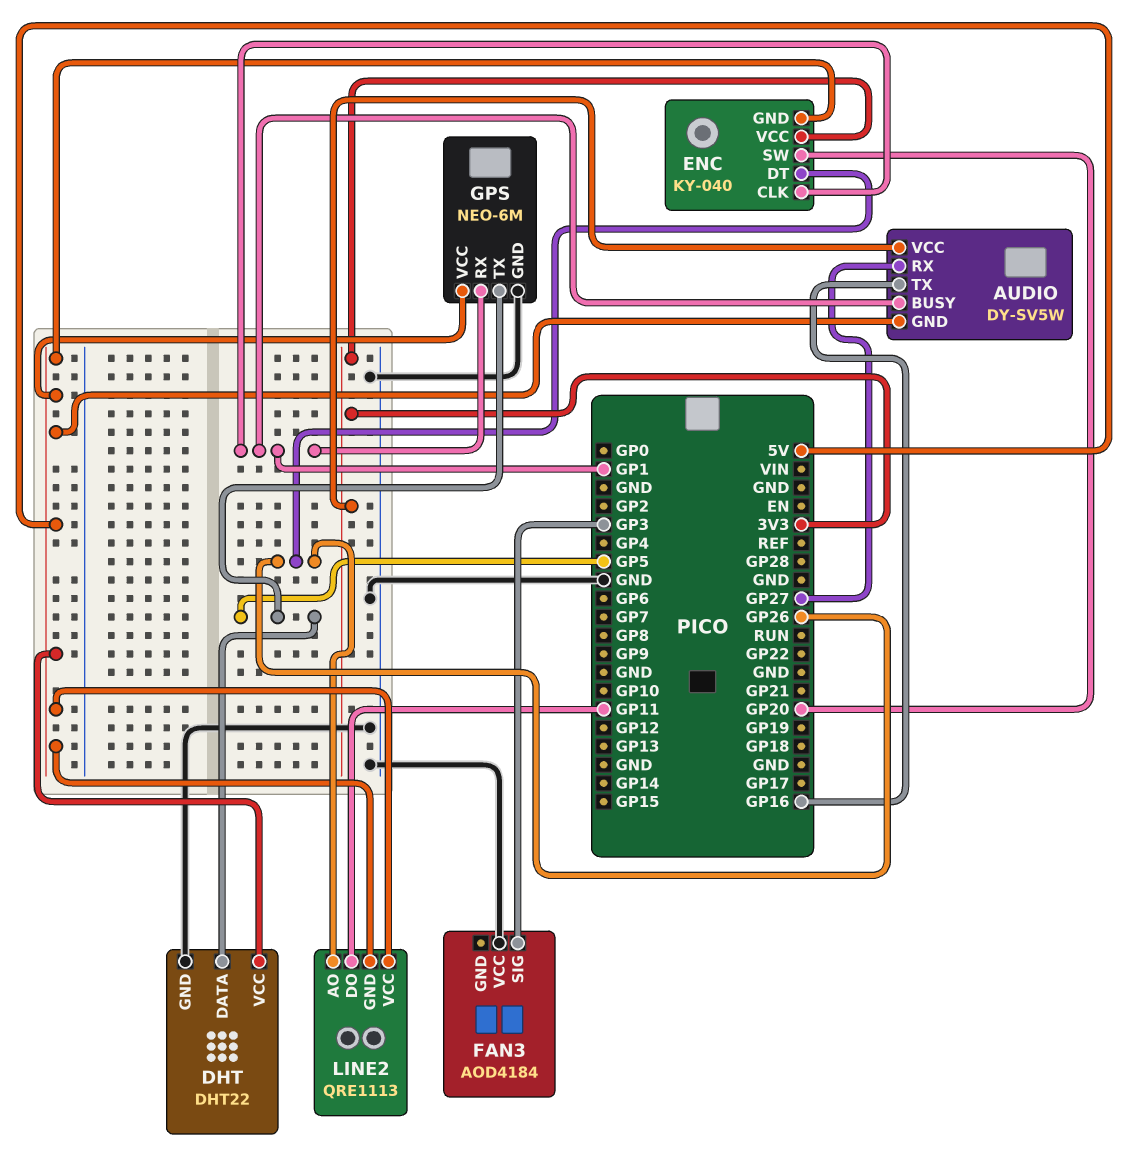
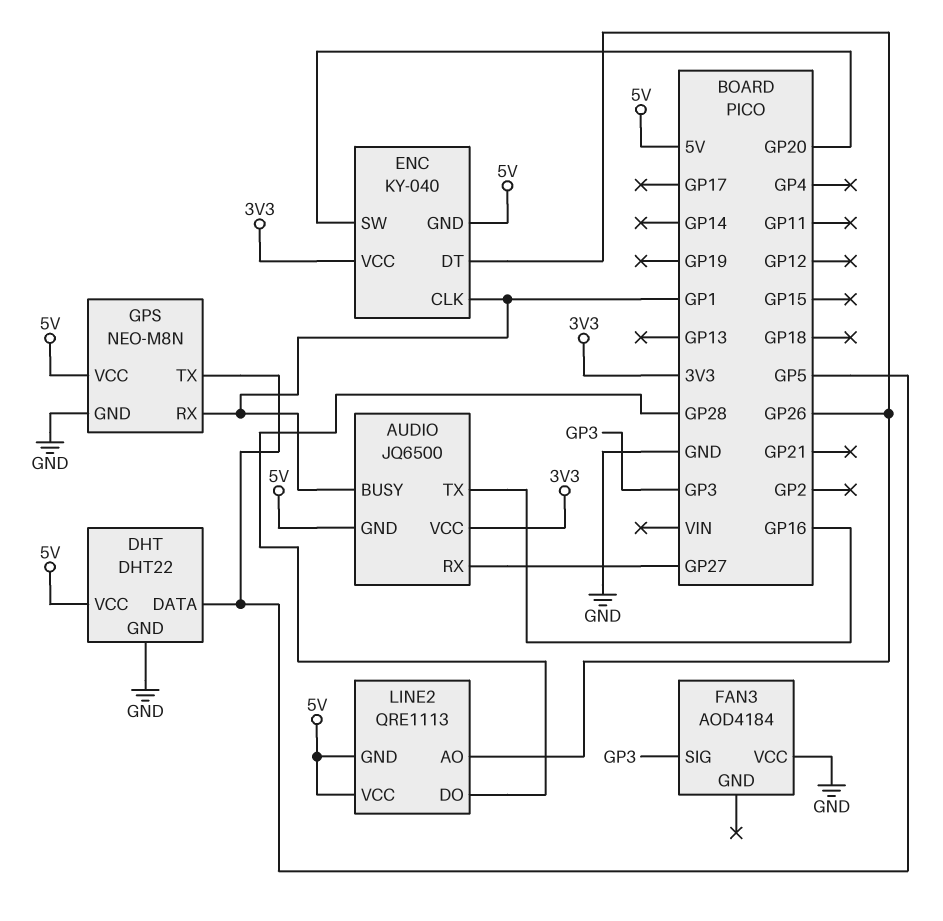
AUDIO: DY-SV5W -> JQ6500
GPS: NEO-6M -> NEO-M8N
LINE2 pin DO: GP11 -> GP28

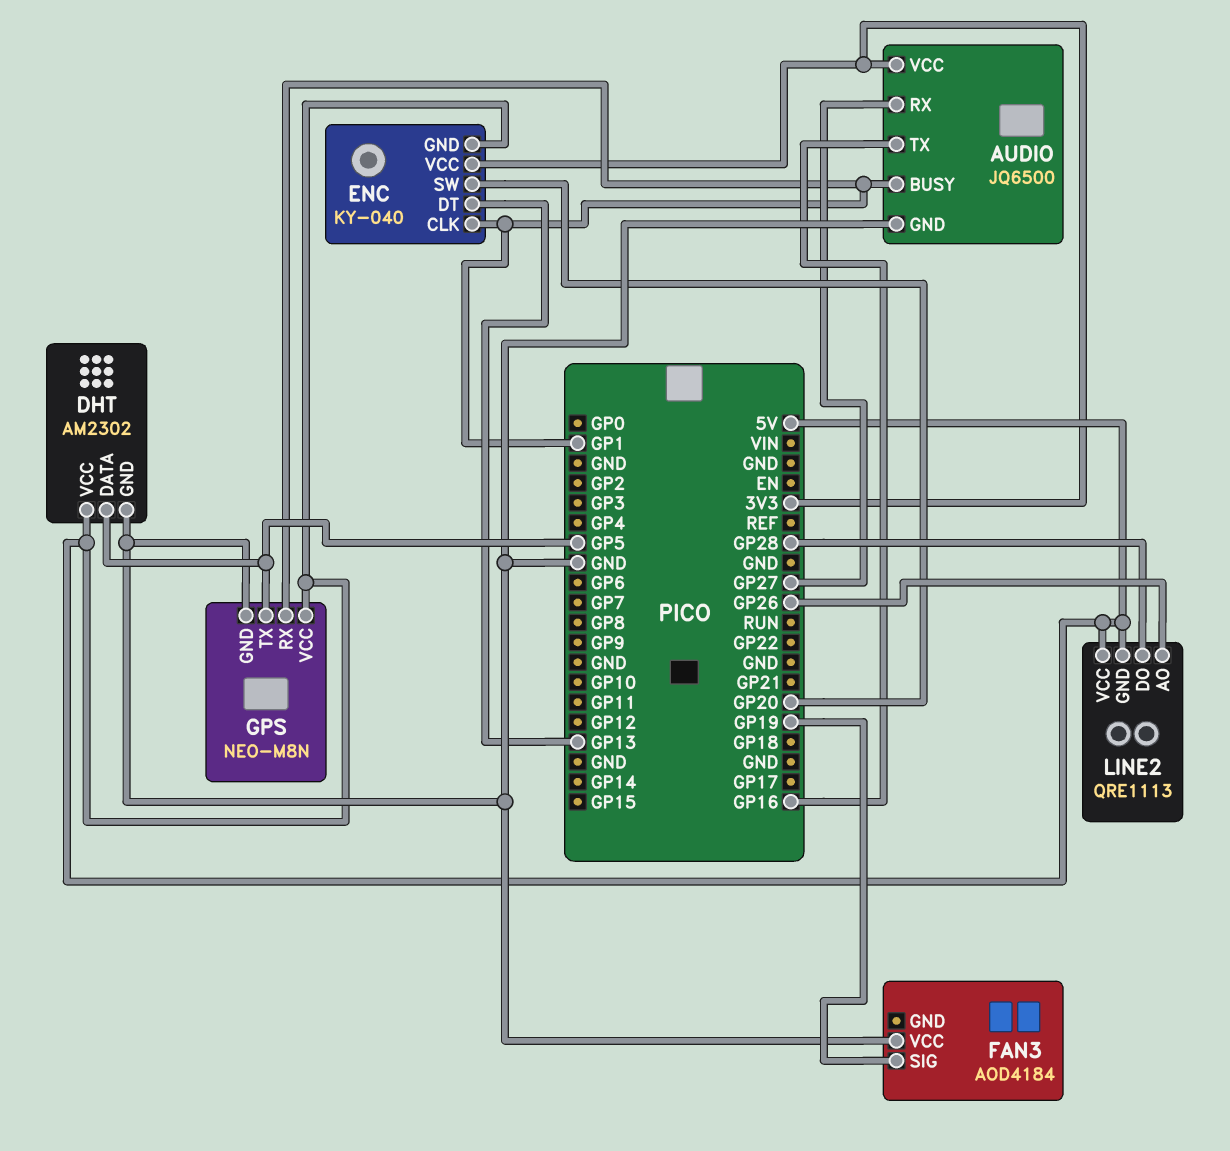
AUDIO pin GND: 5V -> GND
DHT: DHT22 -> AM2302
ENC pin DT: GP26 -> GP13
FAN3 pin SIG: GP3 -> GP19

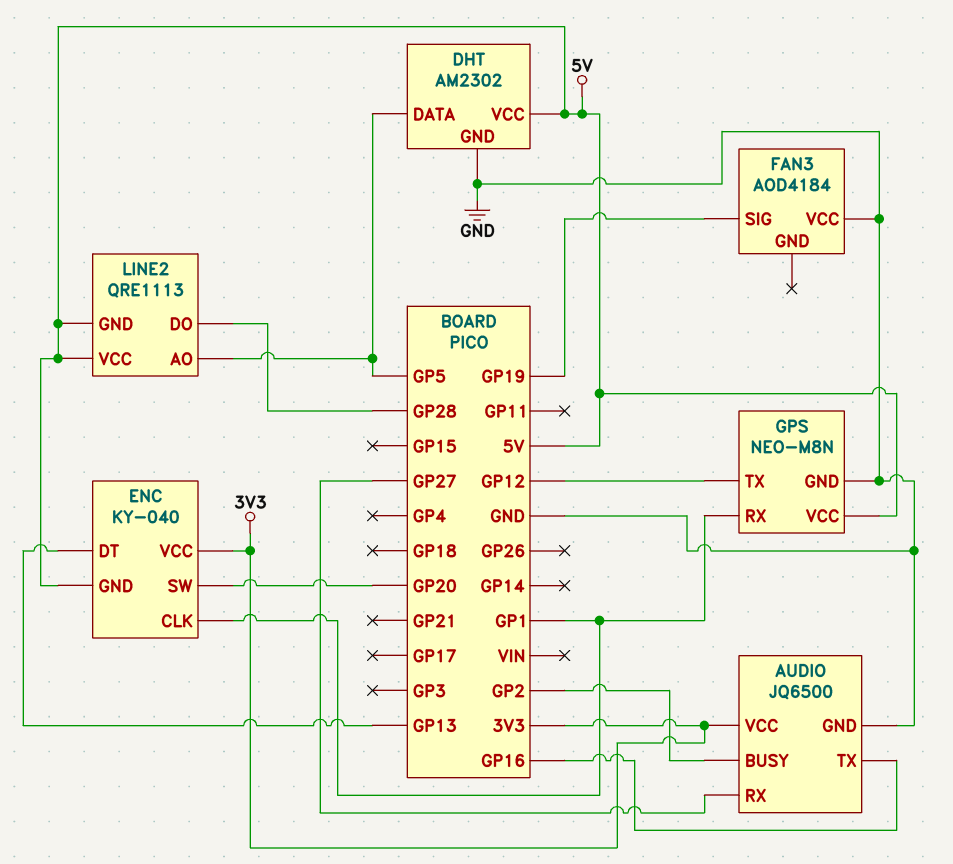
AUDIO pin BUSY: GP1 -> GP2
GPS pin TX: GP5 -> GP12
LINE2 pin AO: GP26 -> GP5

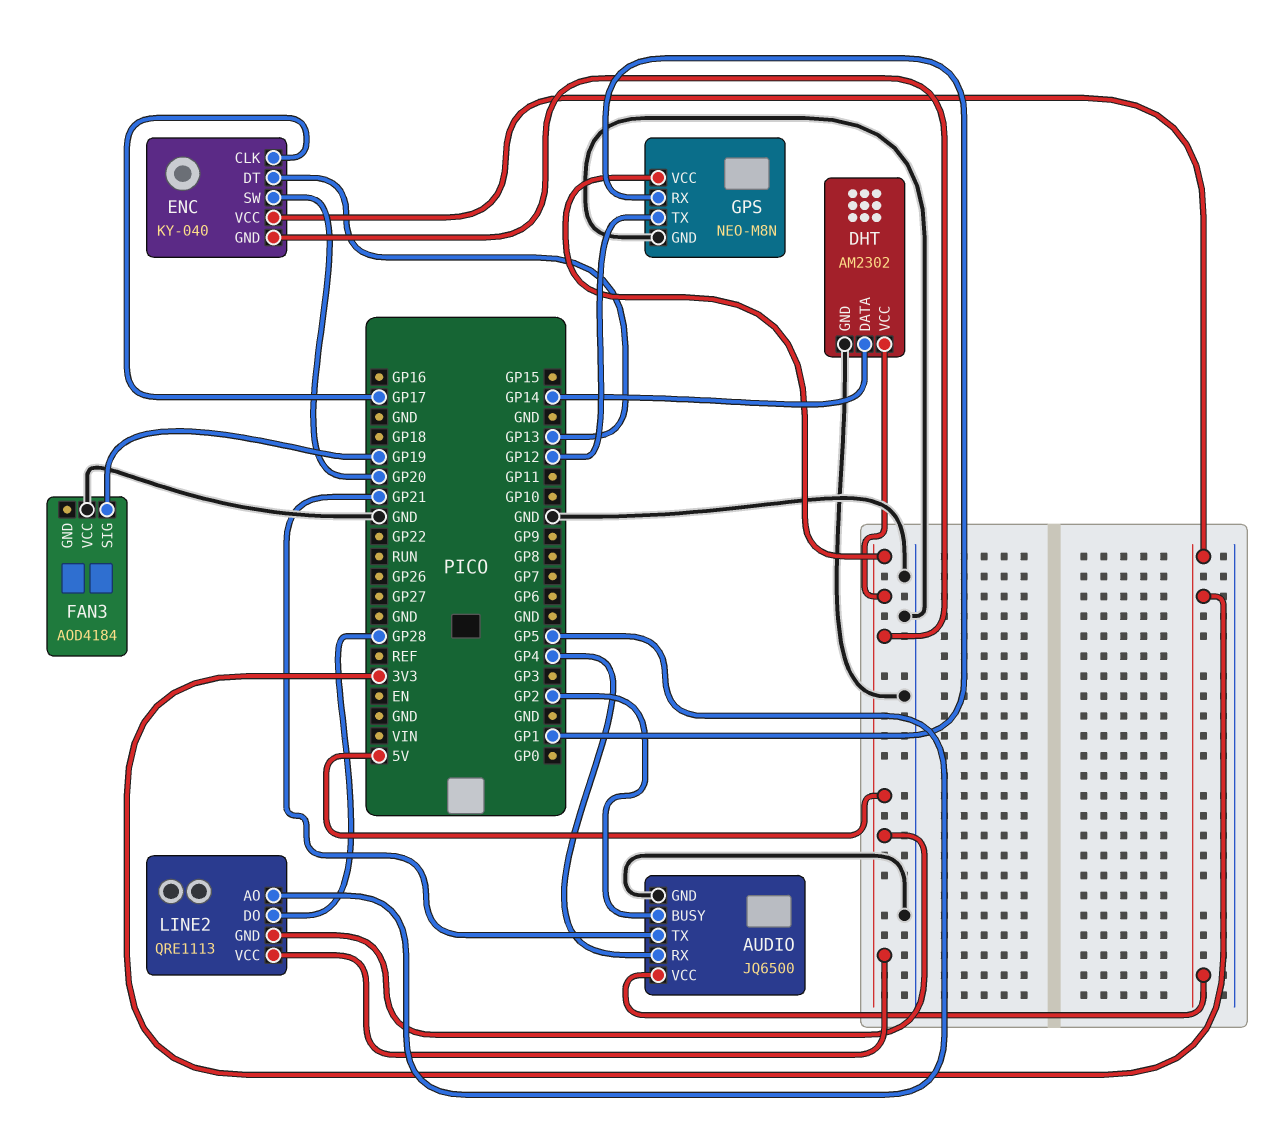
AUDIO pin RX: GP27 -> GP4
AUDIO pin TX: GP16 -> GP21
DHT pin DATA: GP5 -> GP14
ENC pin CLK: GP1 -> GP17

